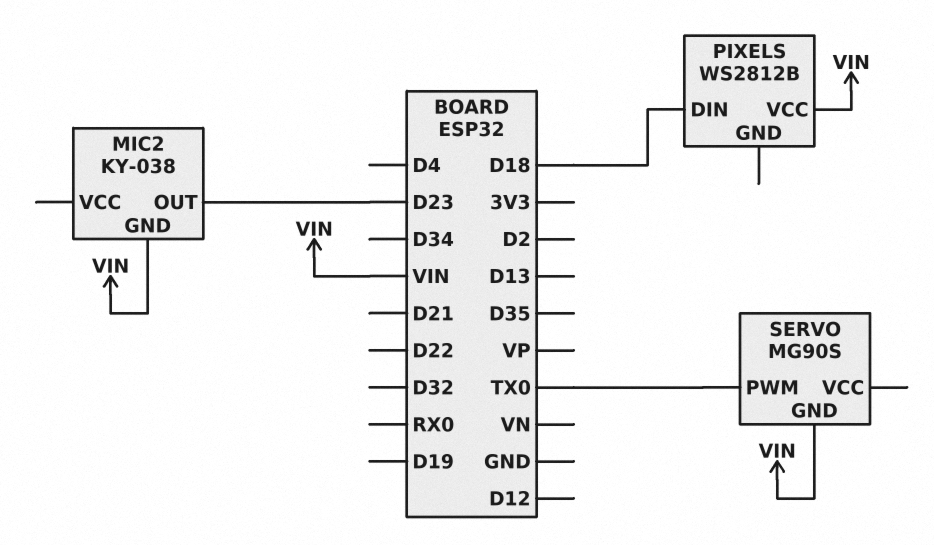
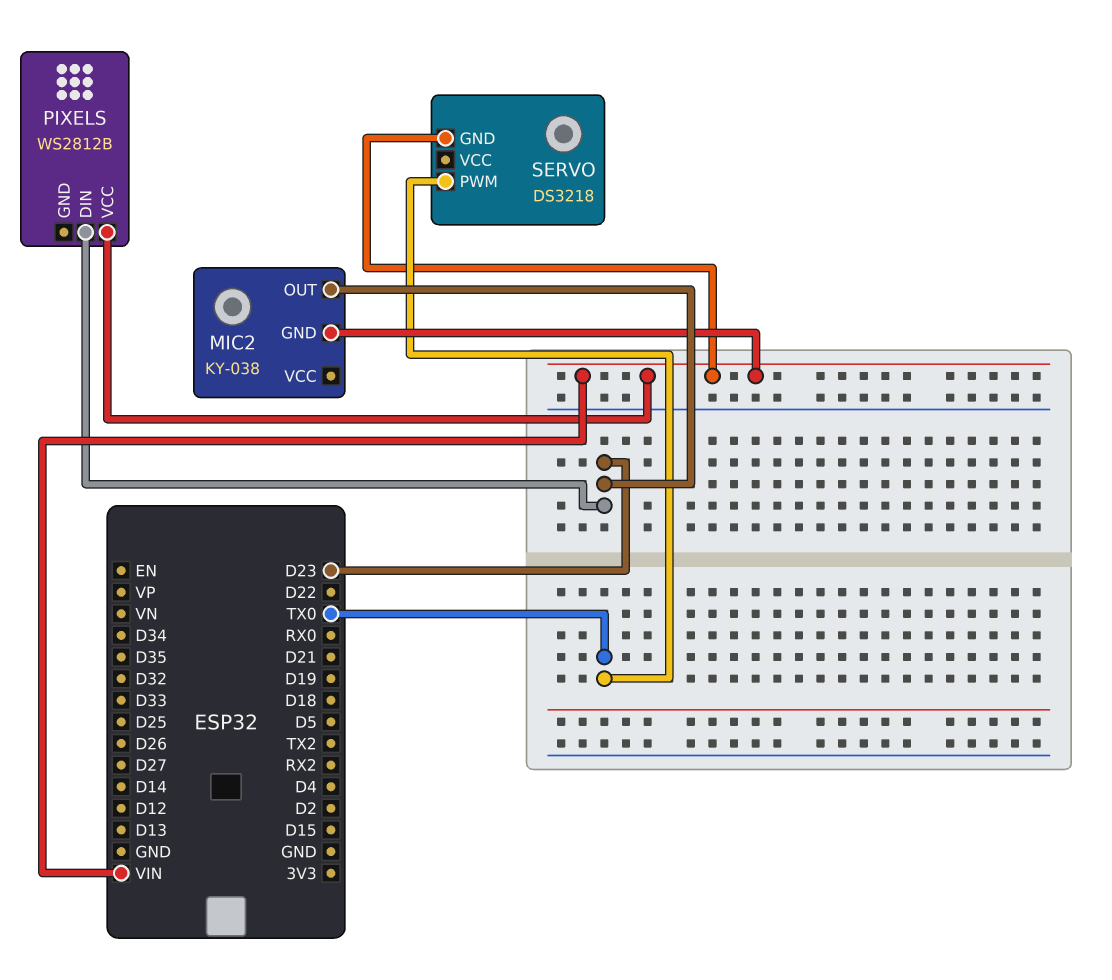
PIXELS pin DIN: D18 -> D23
SERVO: MG90S -> DS3218

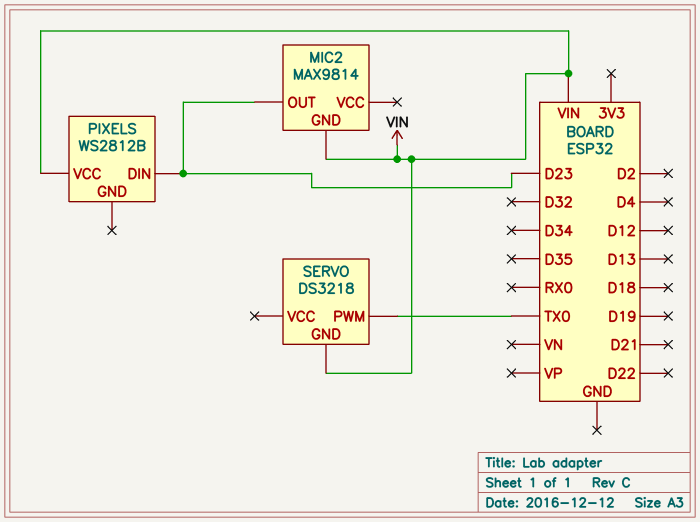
MIC2: KY-038 -> MAX9814

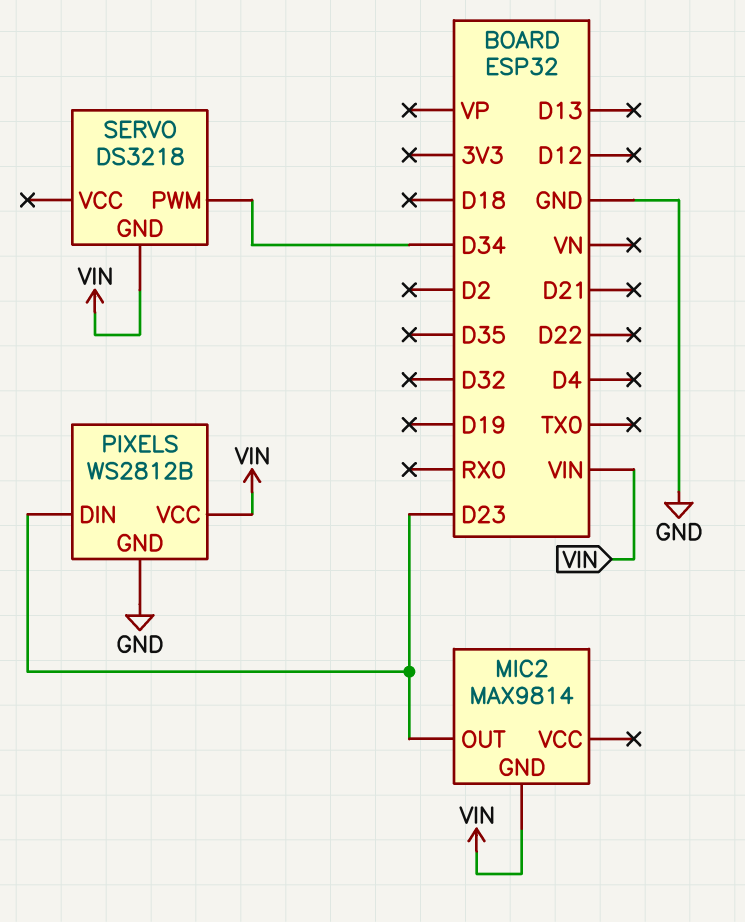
PIXELS pin GND: none -> GND
SERVO pin PWM: TX0 -> D34

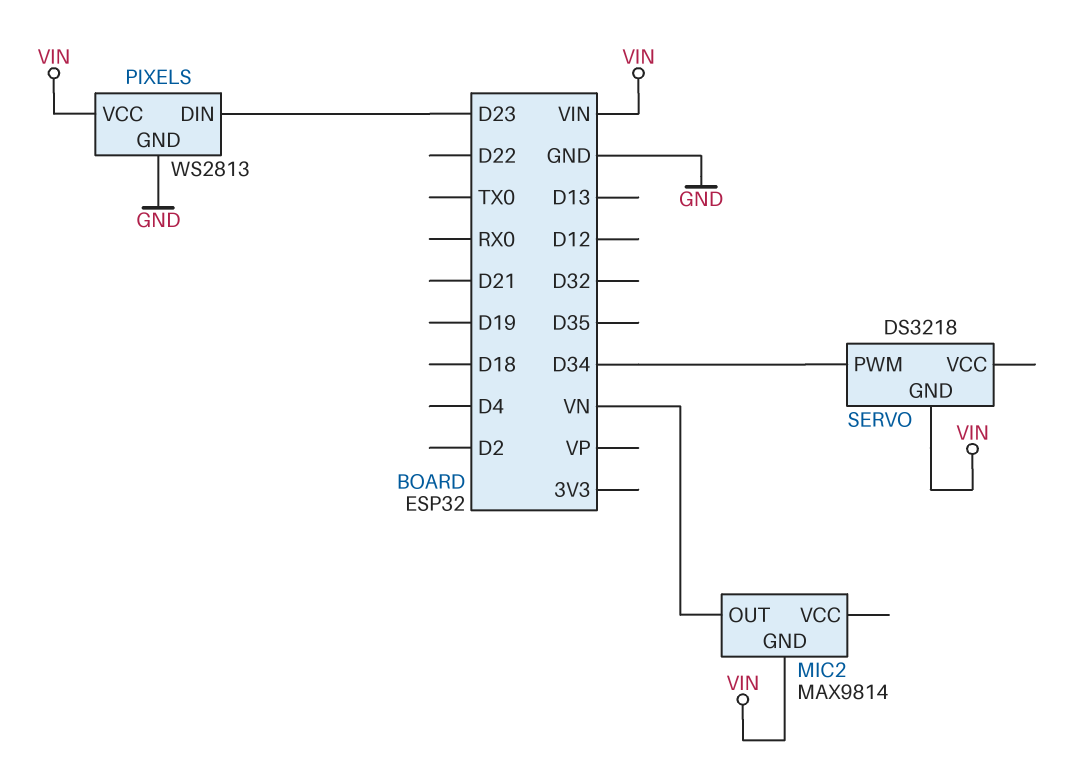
MIC2 pin OUT: D23 -> VN
PIXELS: WS2812B -> WS2813

